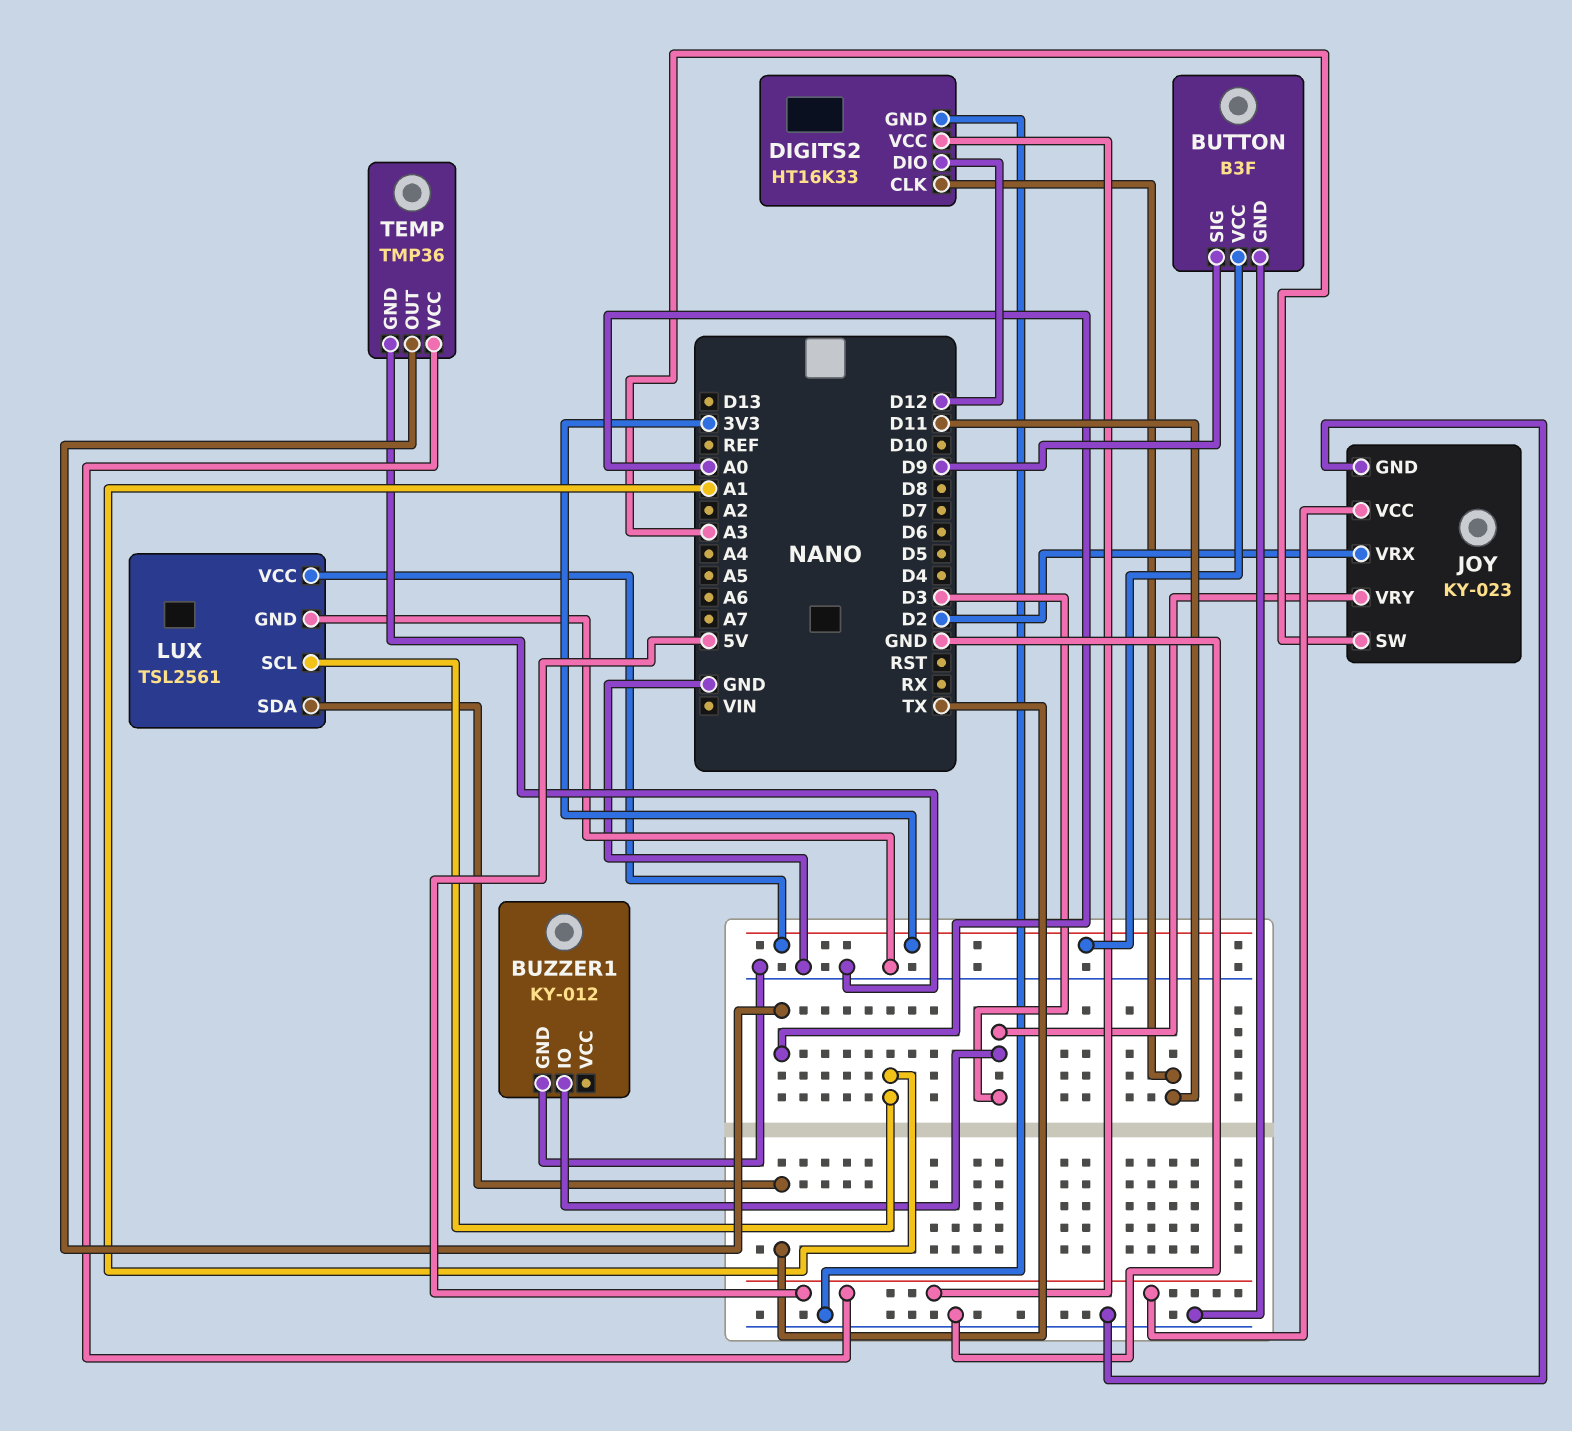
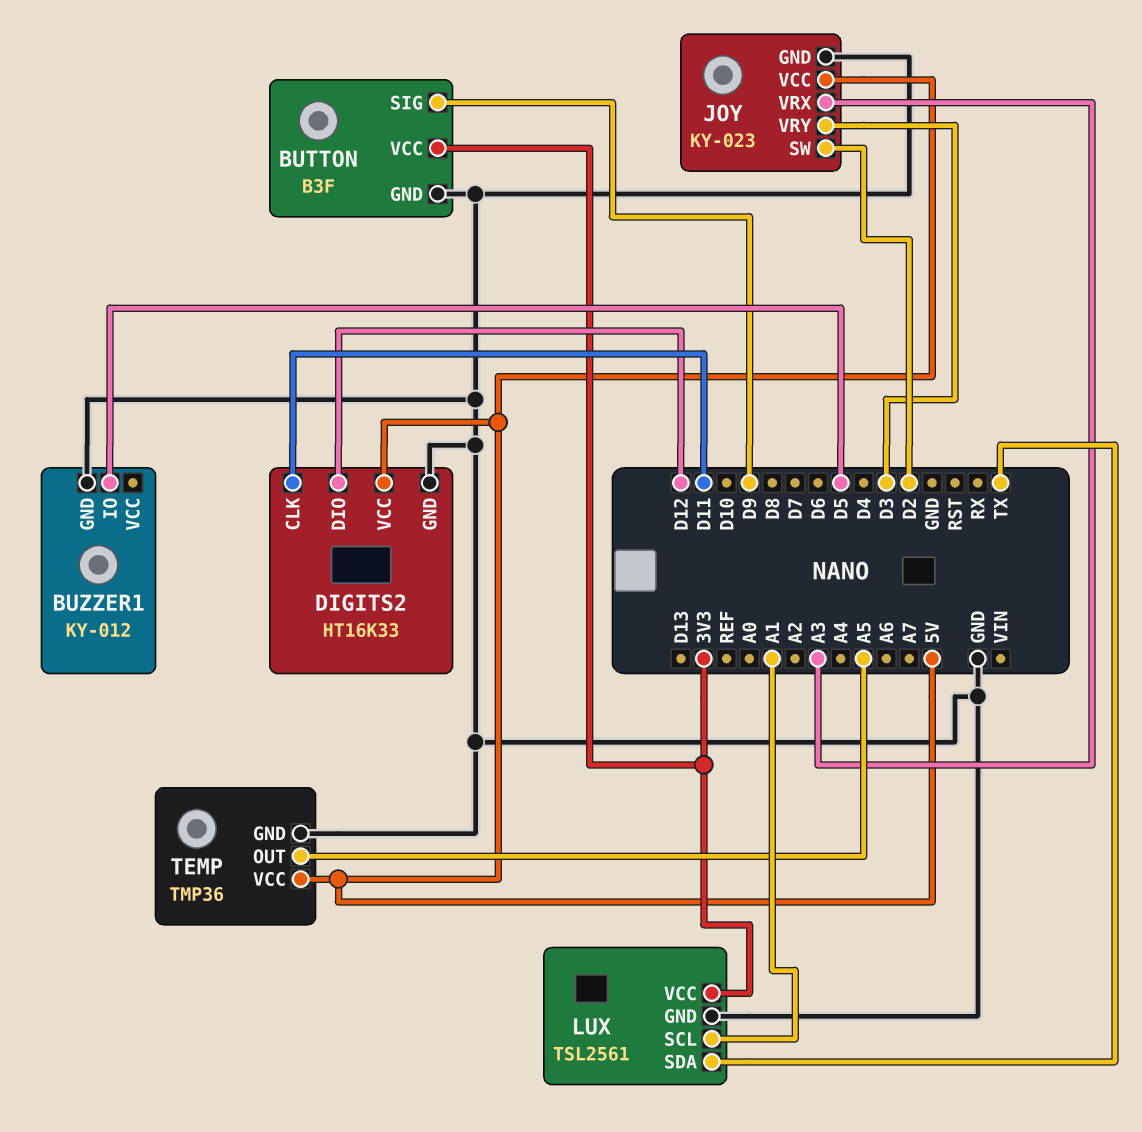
BUZZER1 pin IO: D3 -> D5
JOY pin SW: A3 -> D2
JOY pin VRX: D2 -> A3
TEMP pin OUT: A0 -> A5

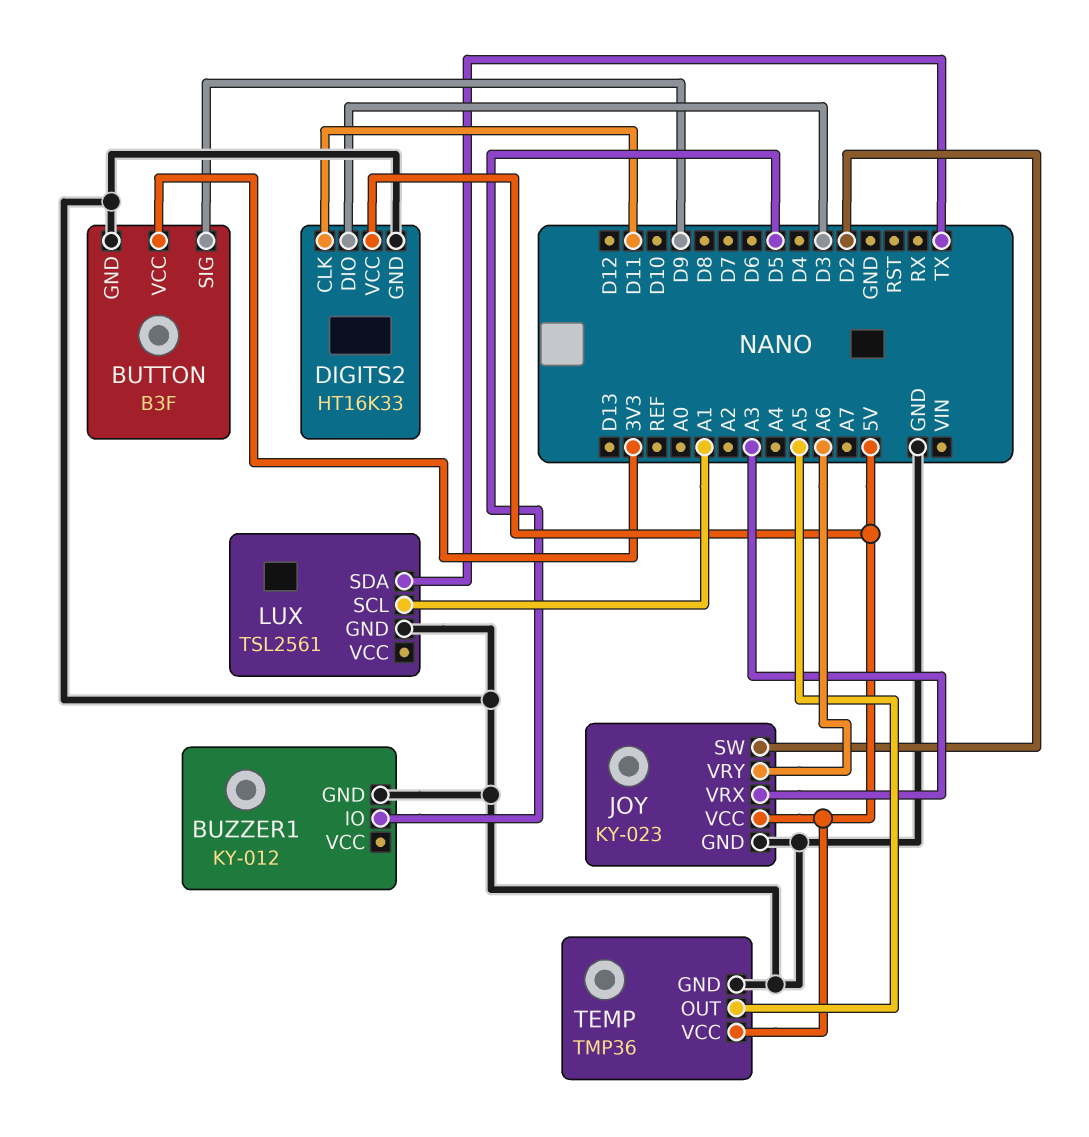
DIGITS2 pin DIO: D12 -> D3
JOY pin VRY: D3 -> A6
LUX pin VCC: 3V3 -> none

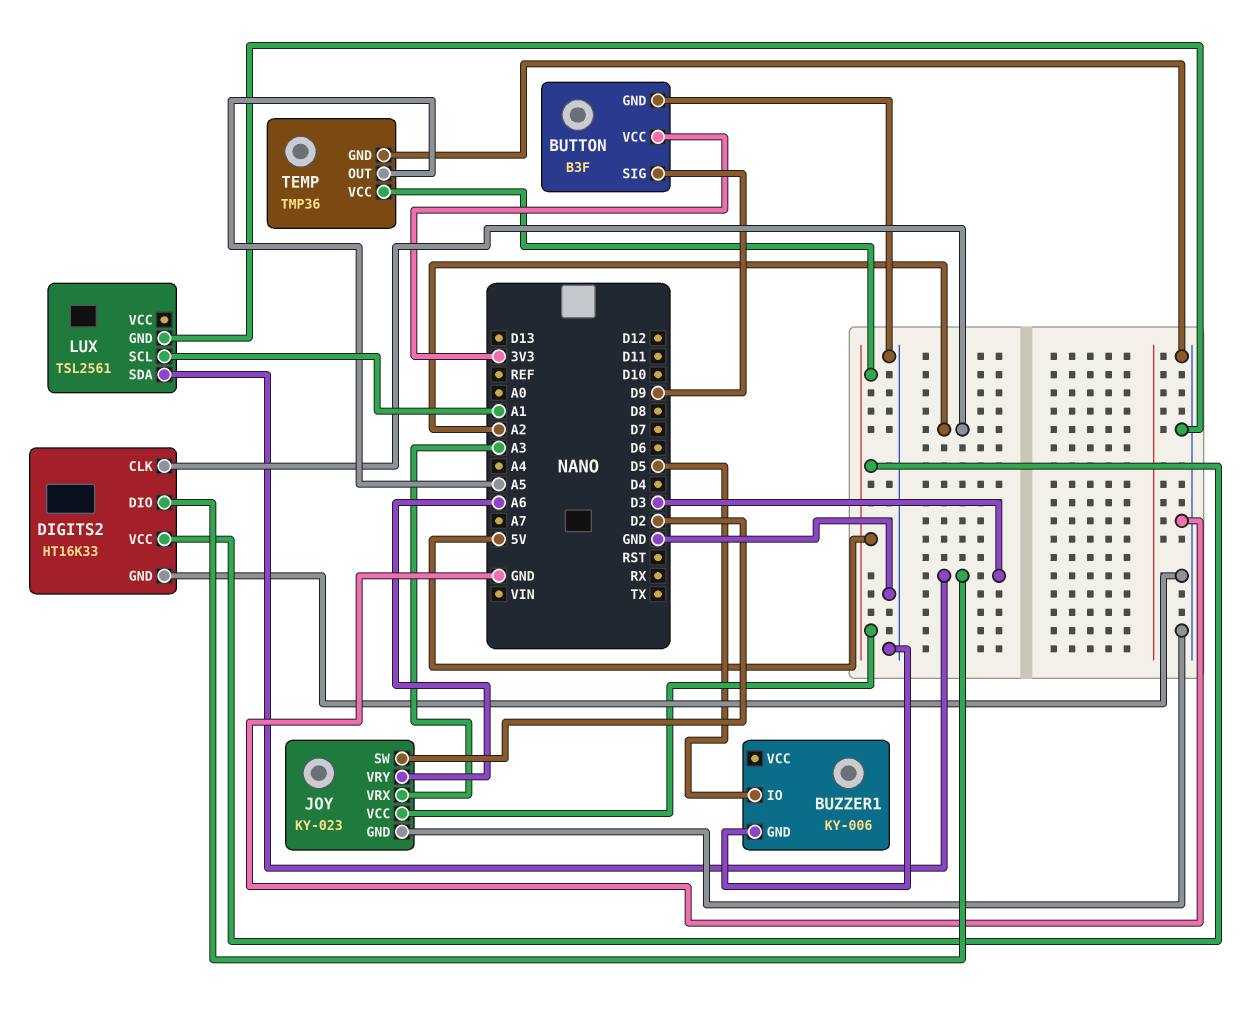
BUZZER1: KY-012 -> KY-006
DIGITS2 pin CLK: D11 -> A2
LUX pin SDA: TX -> D3

